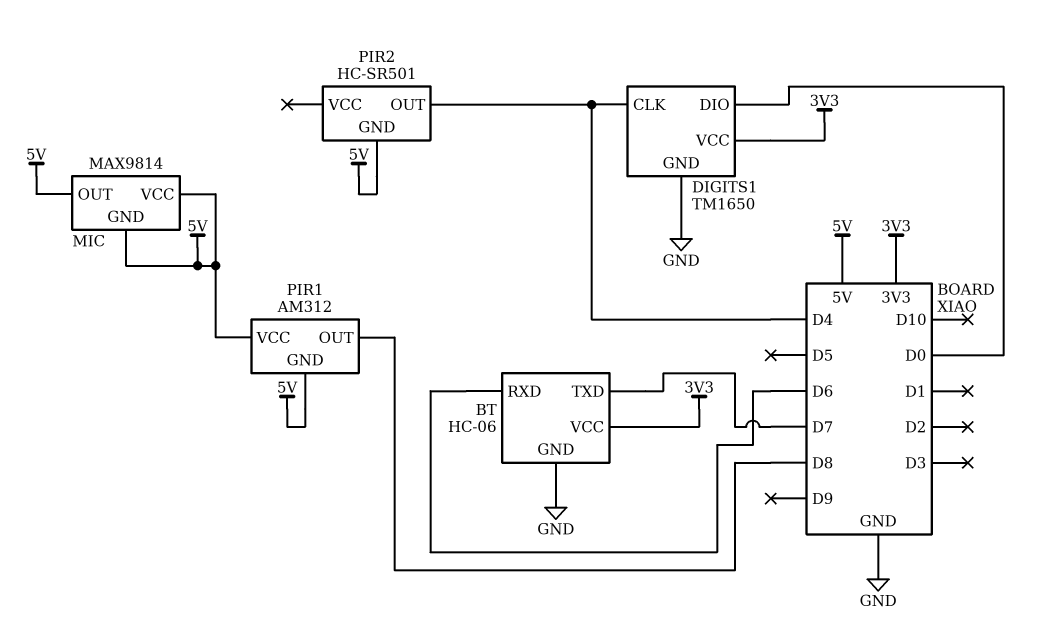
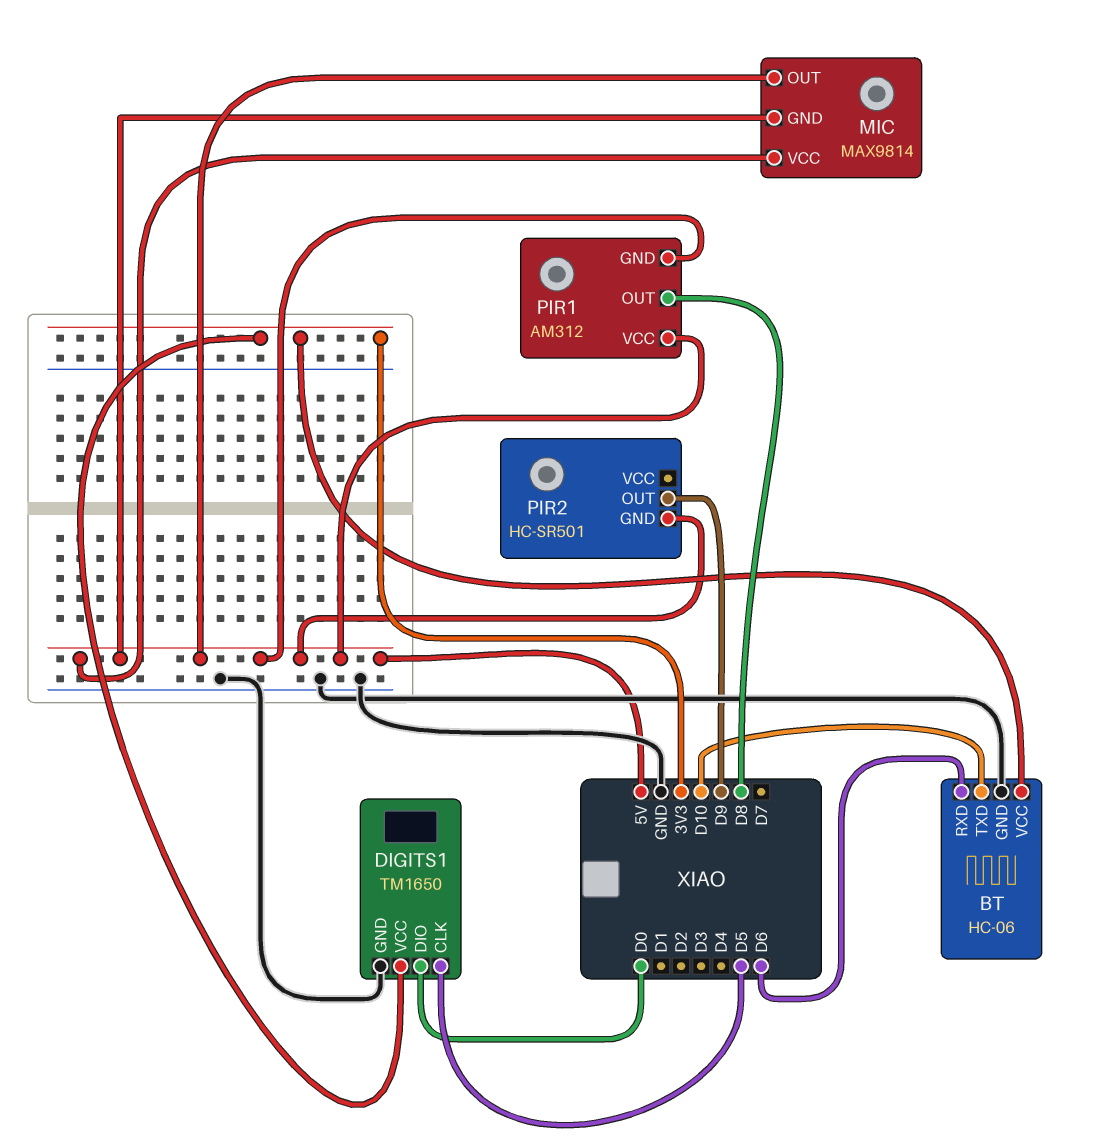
BT pin TXD: D7 -> D10
DIGITS1 pin CLK: D4 -> D5
PIR2 pin OUT: D4 -> D9

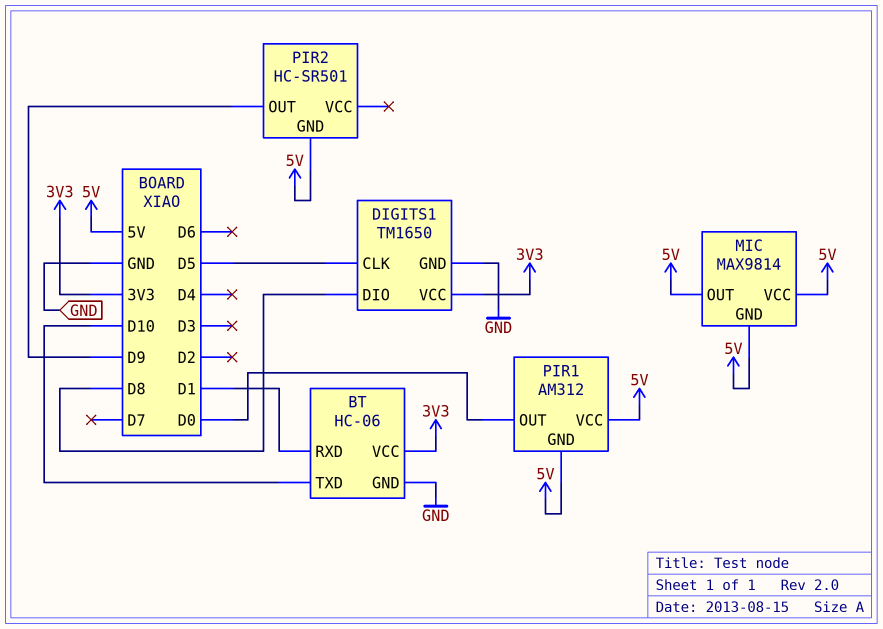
BT pin RXD: D6 -> D1
DIGITS1 pin DIO: D0 -> D8
PIR1 pin OUT: D8 -> D0

